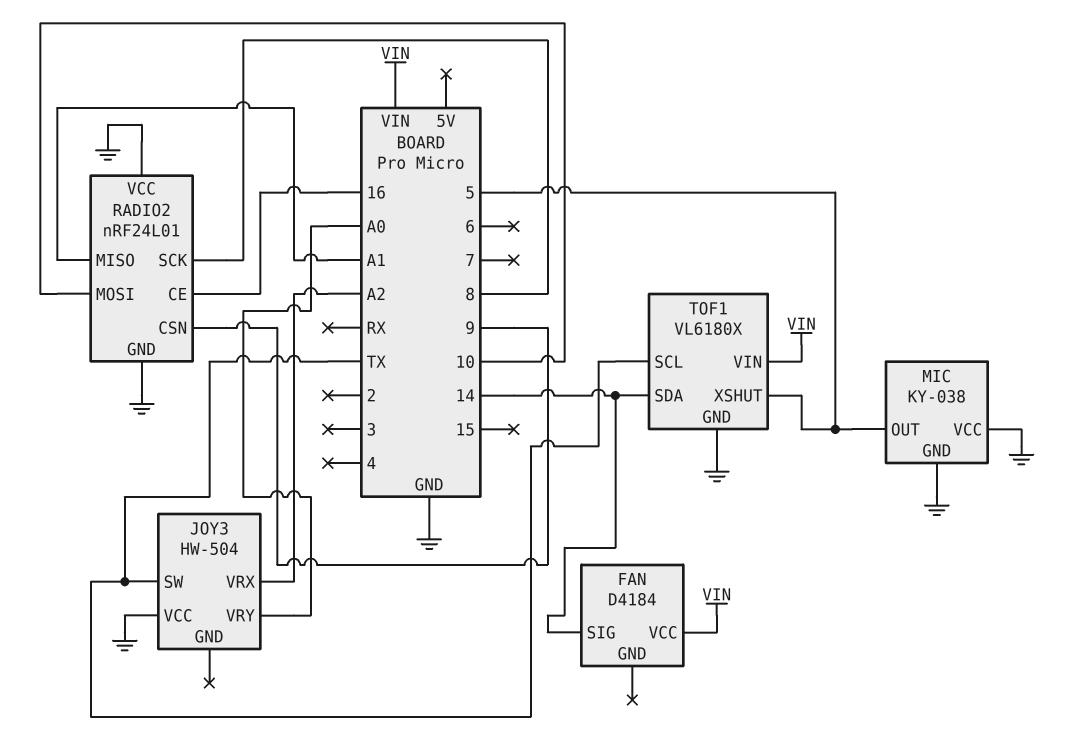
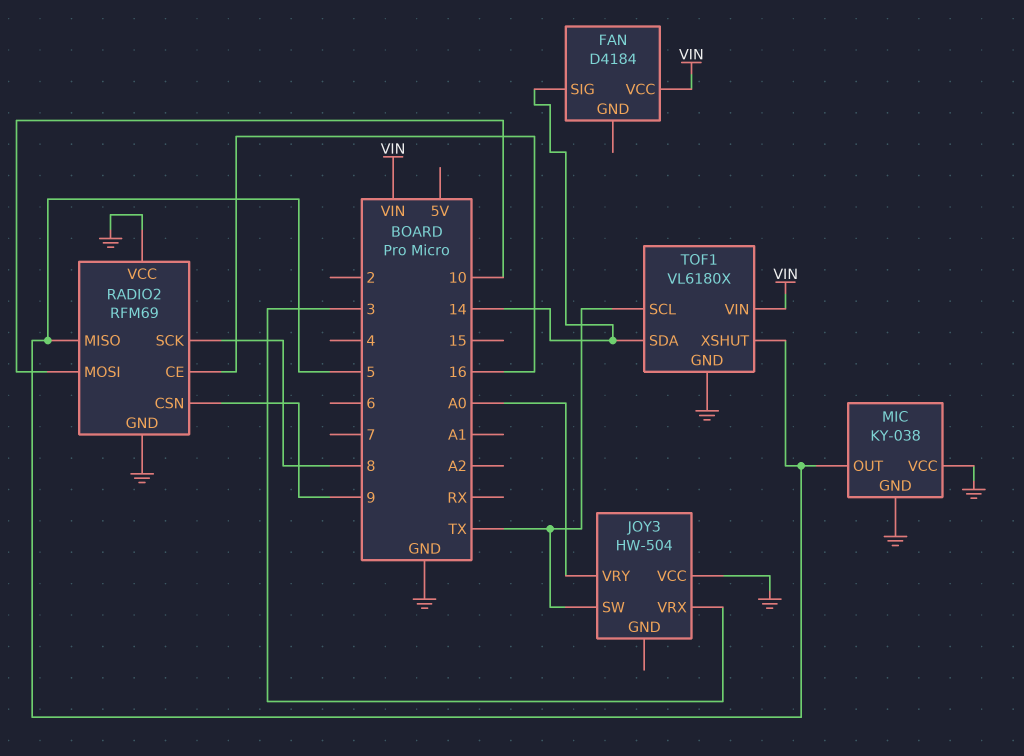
JOY3 pin VRX: A2 -> 3
RADIO2: nRF24L01 -> RFM69
RADIO2 pin MISO: A1 -> 5

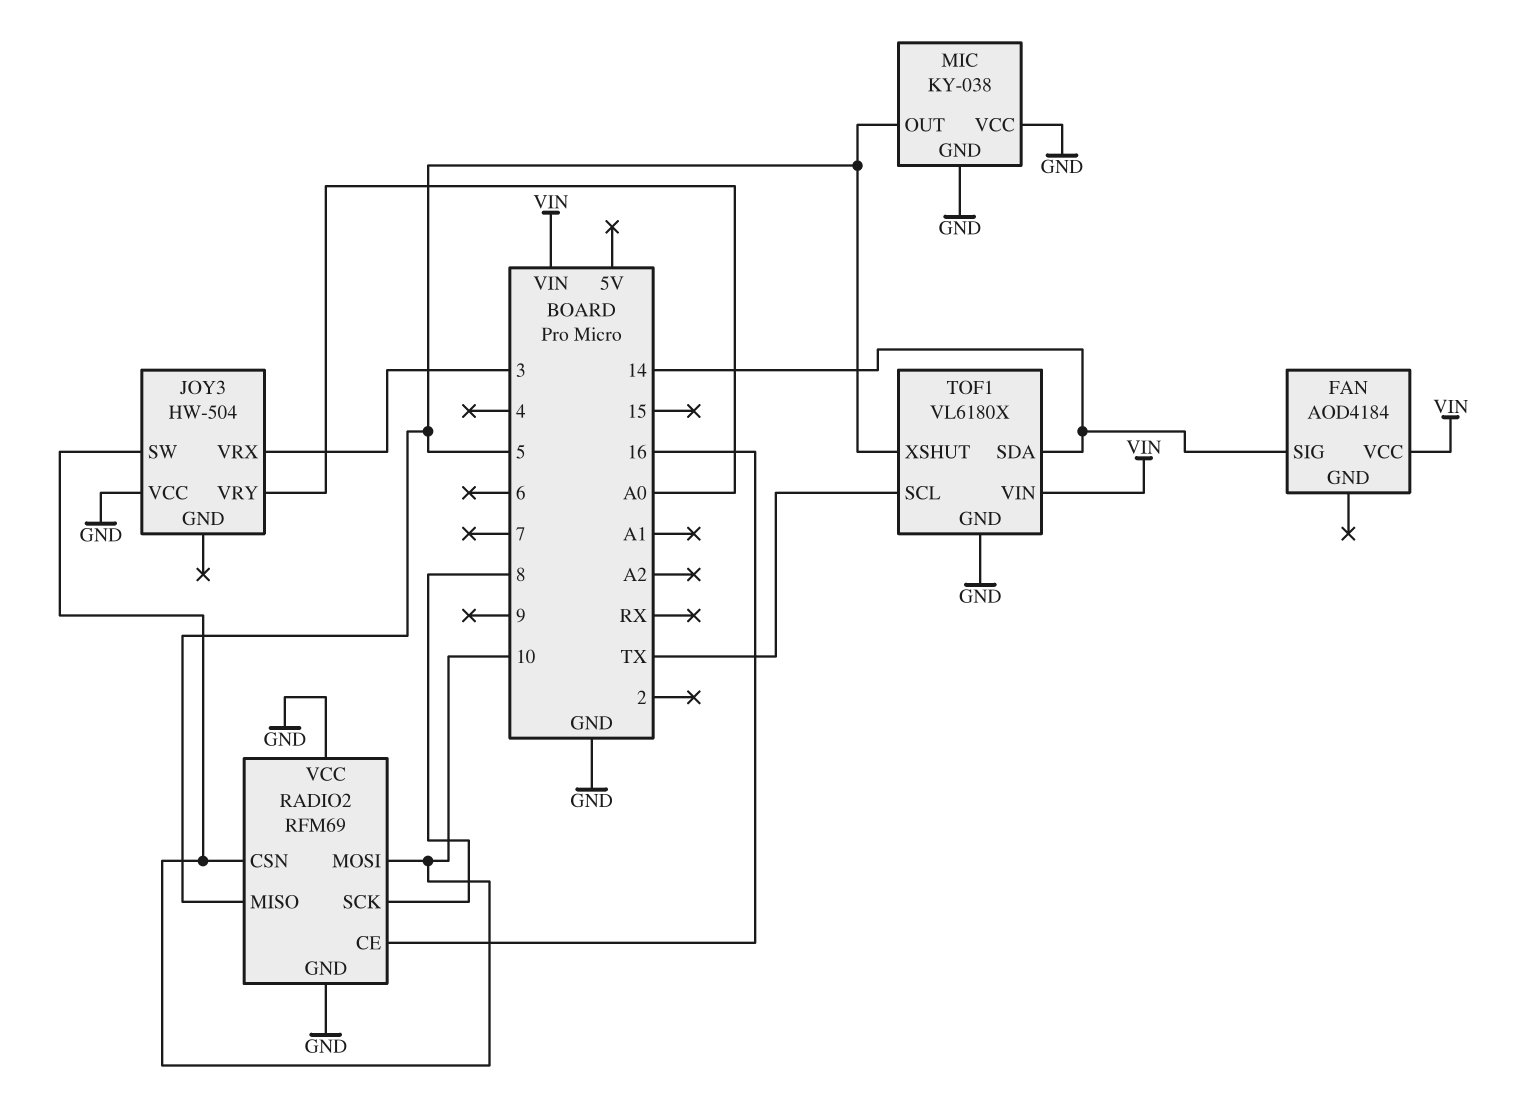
FAN: D4184 -> AOD4184
JOY3 pin SW: TX -> 10
RADIO2 pin CSN: 9 -> 10

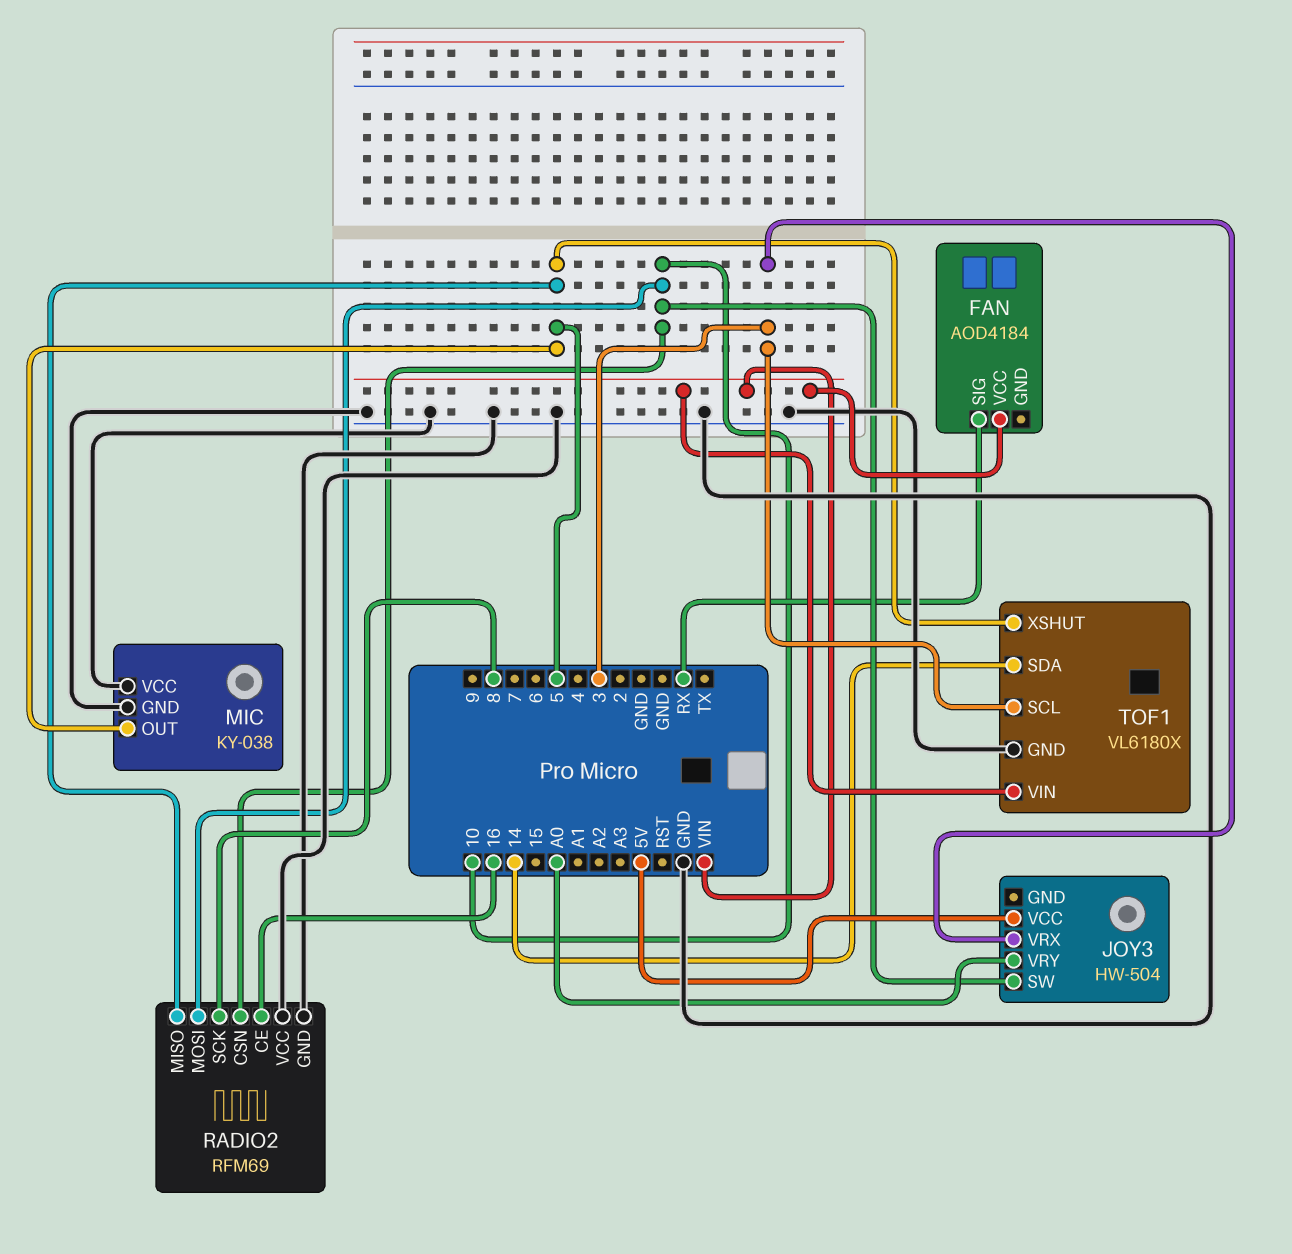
FAN pin SIG: 14 -> RX
JOY3 pin VCC: GND -> 5V
TOF1 pin SCL: TX -> 3

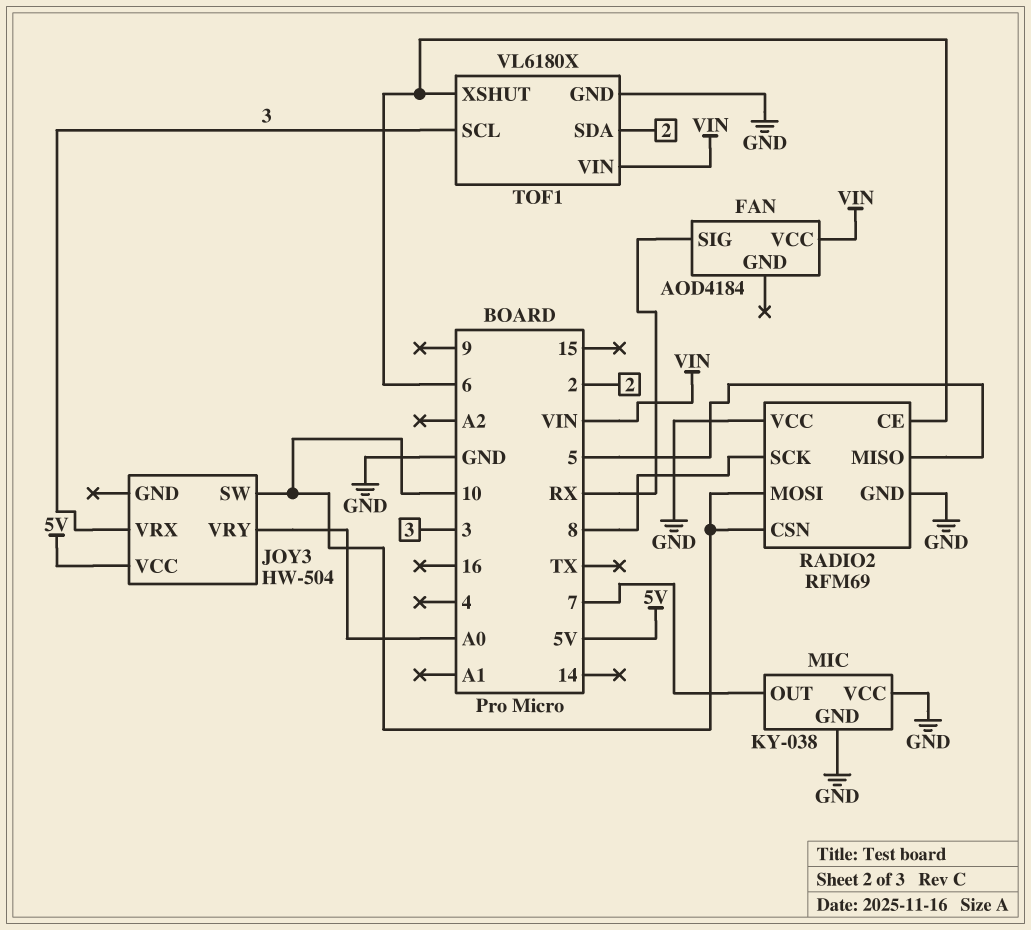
MIC pin OUT: 5 -> 7
RADIO2 pin CE: 16 -> 6
TOF1 pin SDA: 14 -> 2
TOF1 pin XSHUT: 5 -> 6

